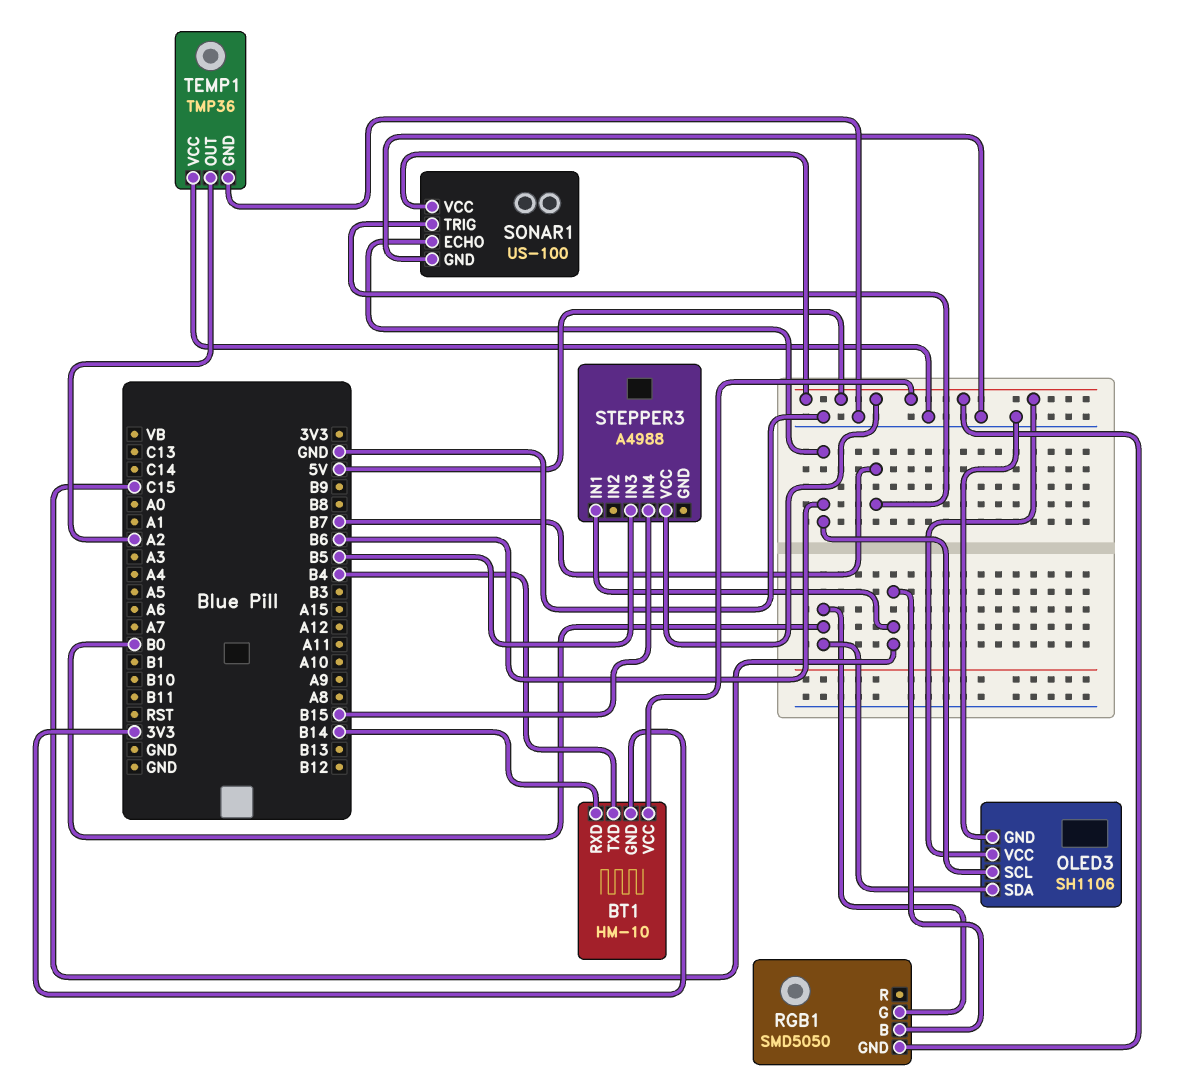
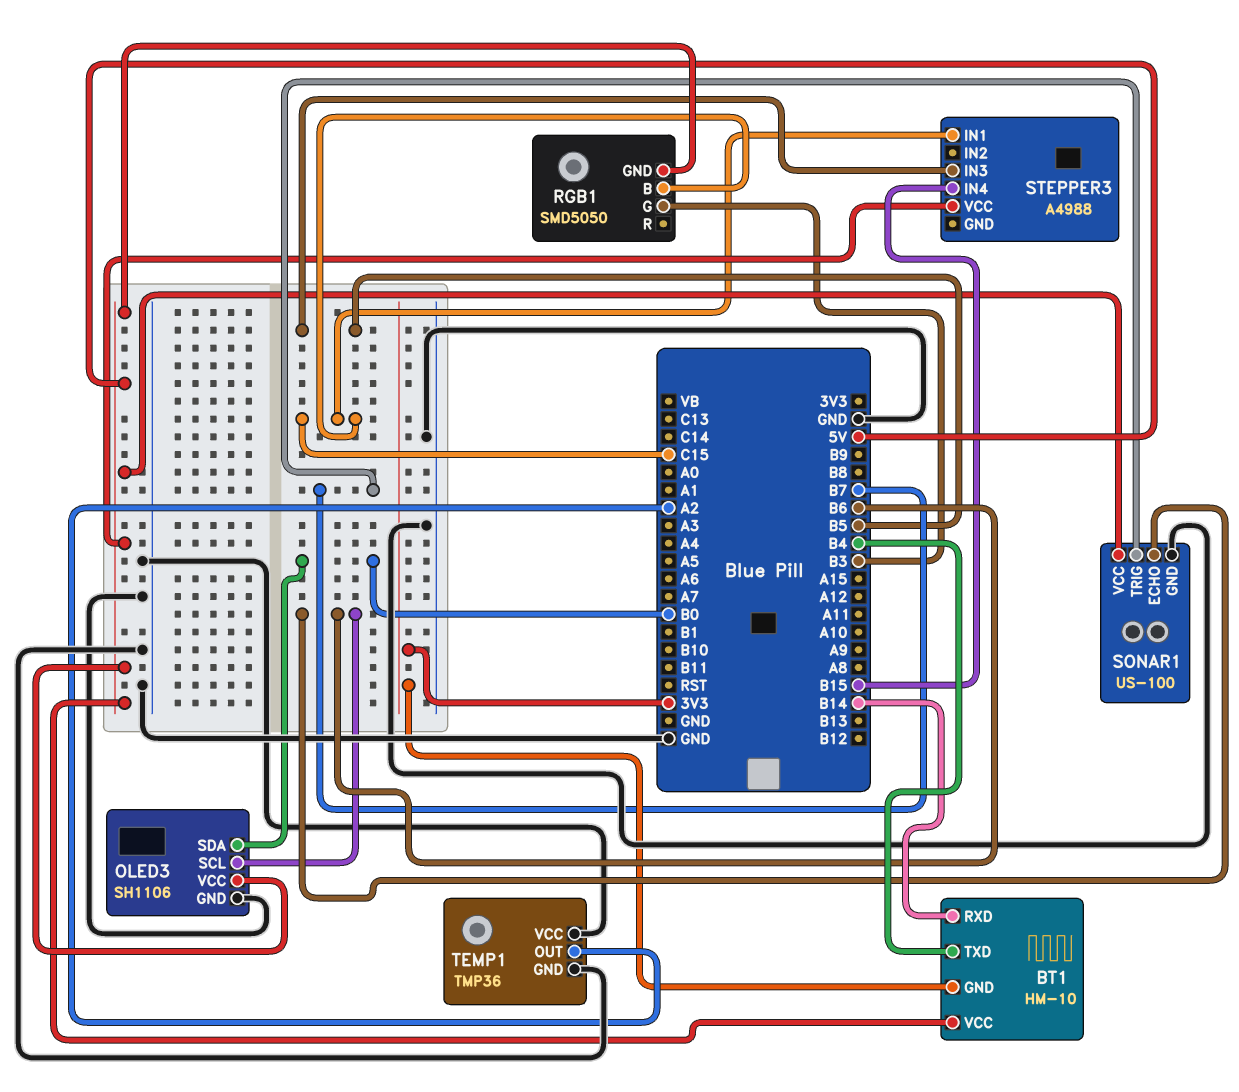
RGB1 pin G: B0 -> B3

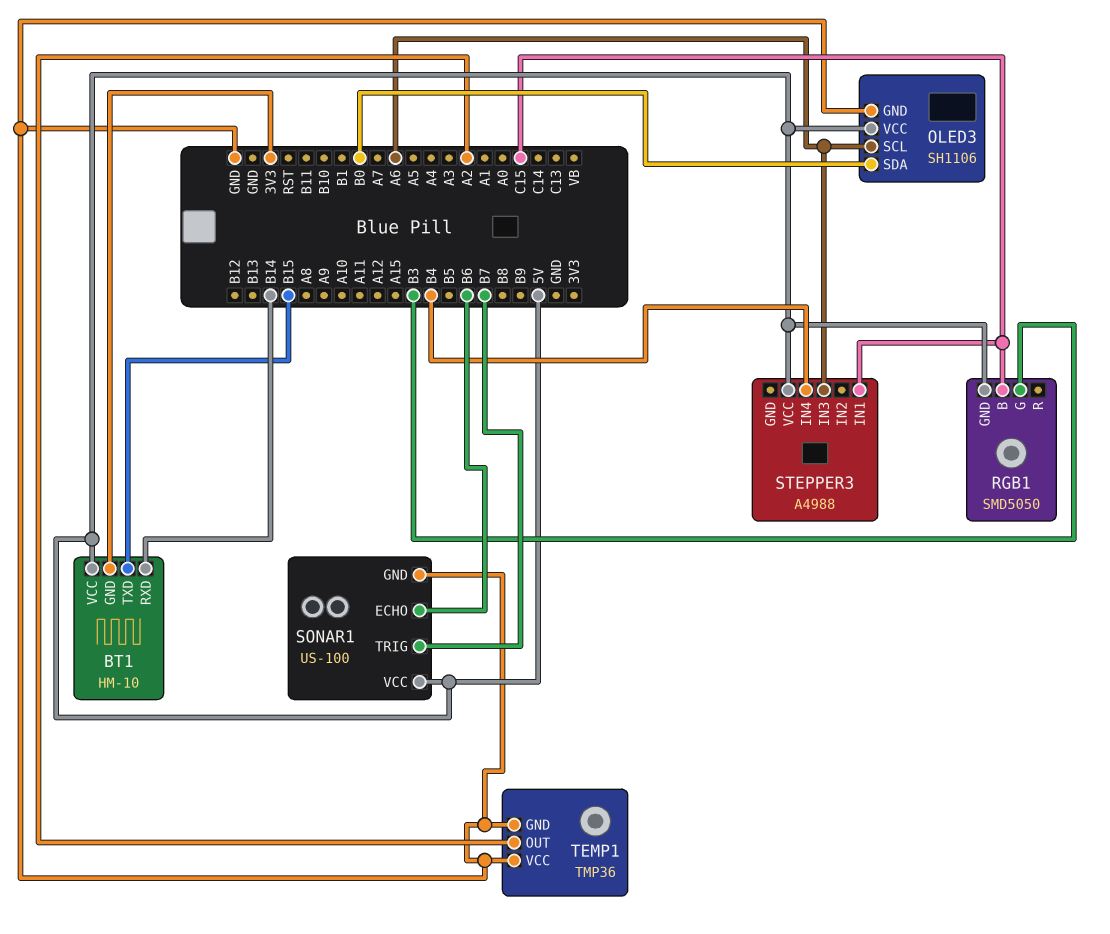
BT1 pin TXD: B4 -> B15
OLED3 pin SCL: B6 -> A6
STEPPER3 pin IN3: B5 -> A6
STEPPER3 pin IN4: B15 -> B4

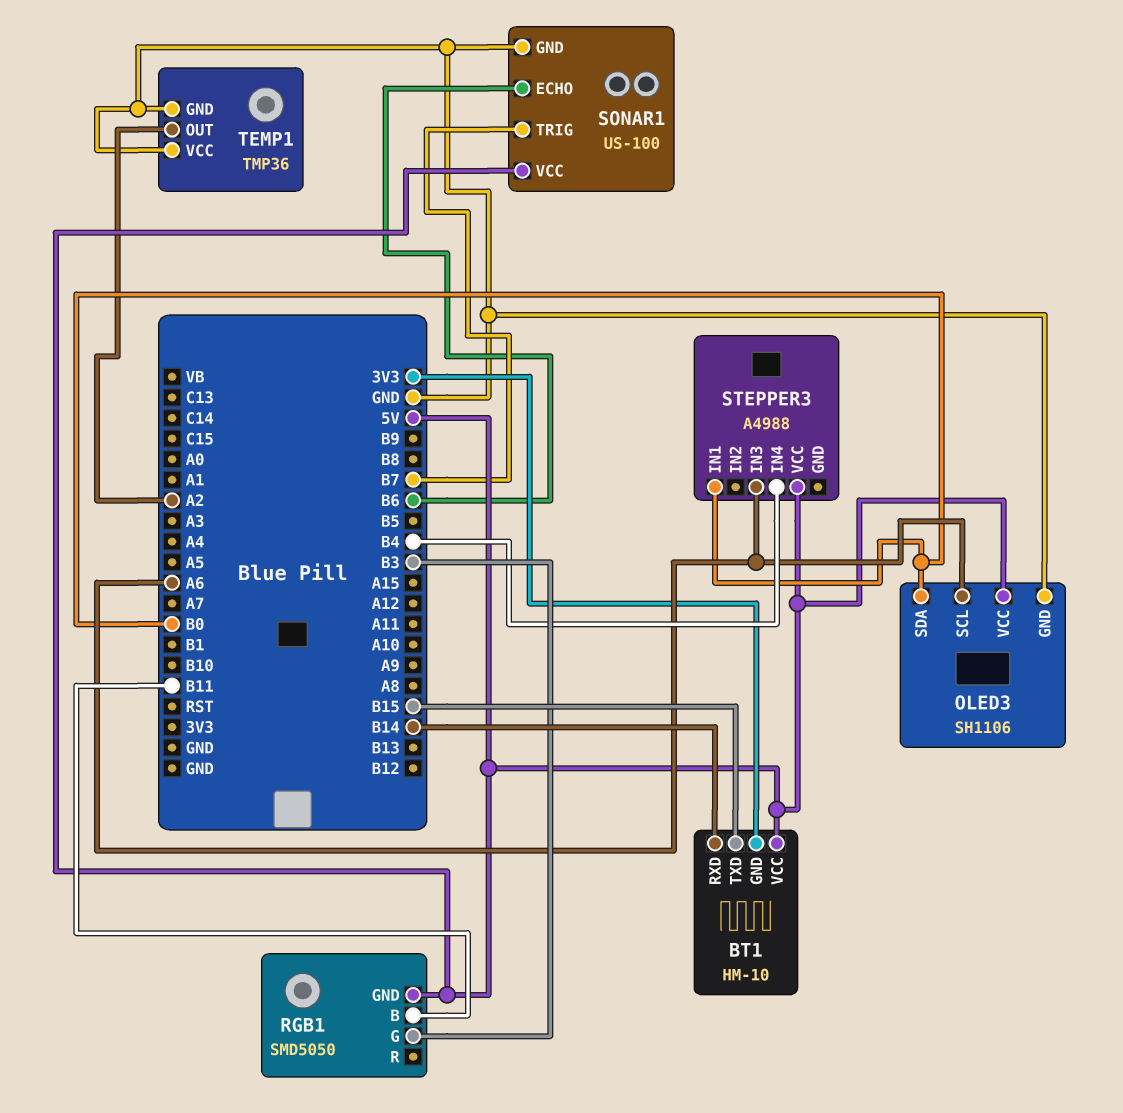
RGB1 pin B: C15 -> B11
STEPPER3 pin IN1: C15 -> B0

